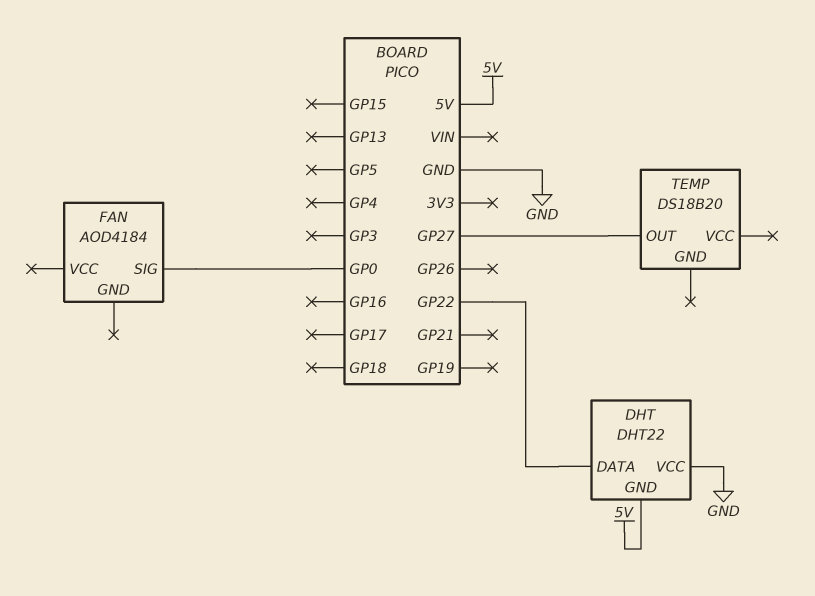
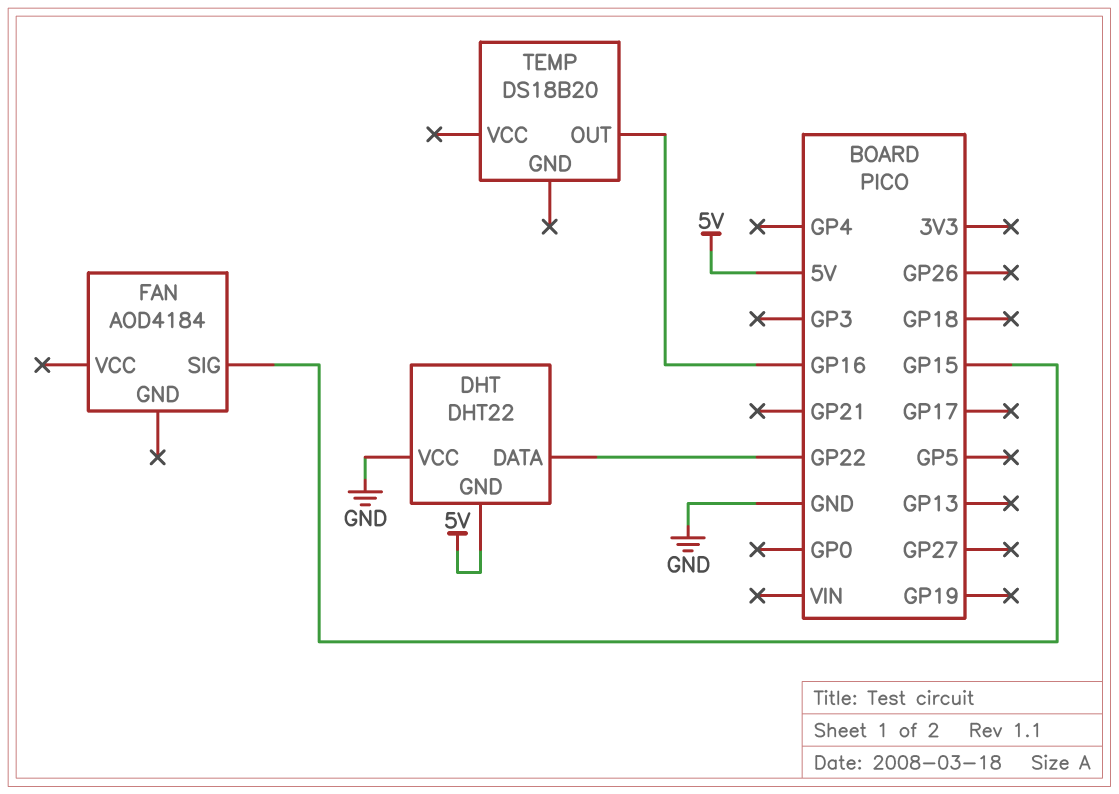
FAN pin SIG: GP0 -> GP15
TEMP pin OUT: GP27 -> GP16

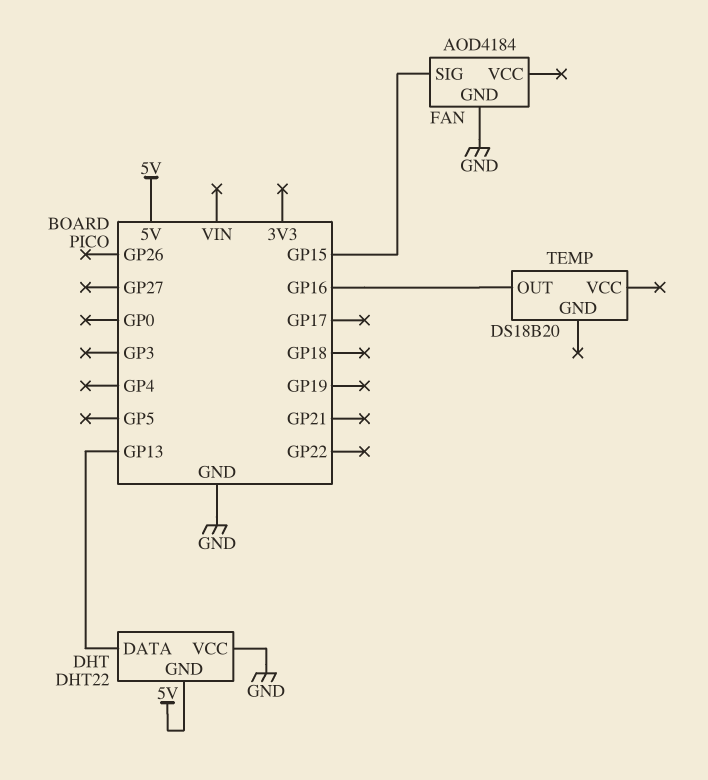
DHT pin DATA: GP22 -> GP13
FAN pin GND: none -> GND

